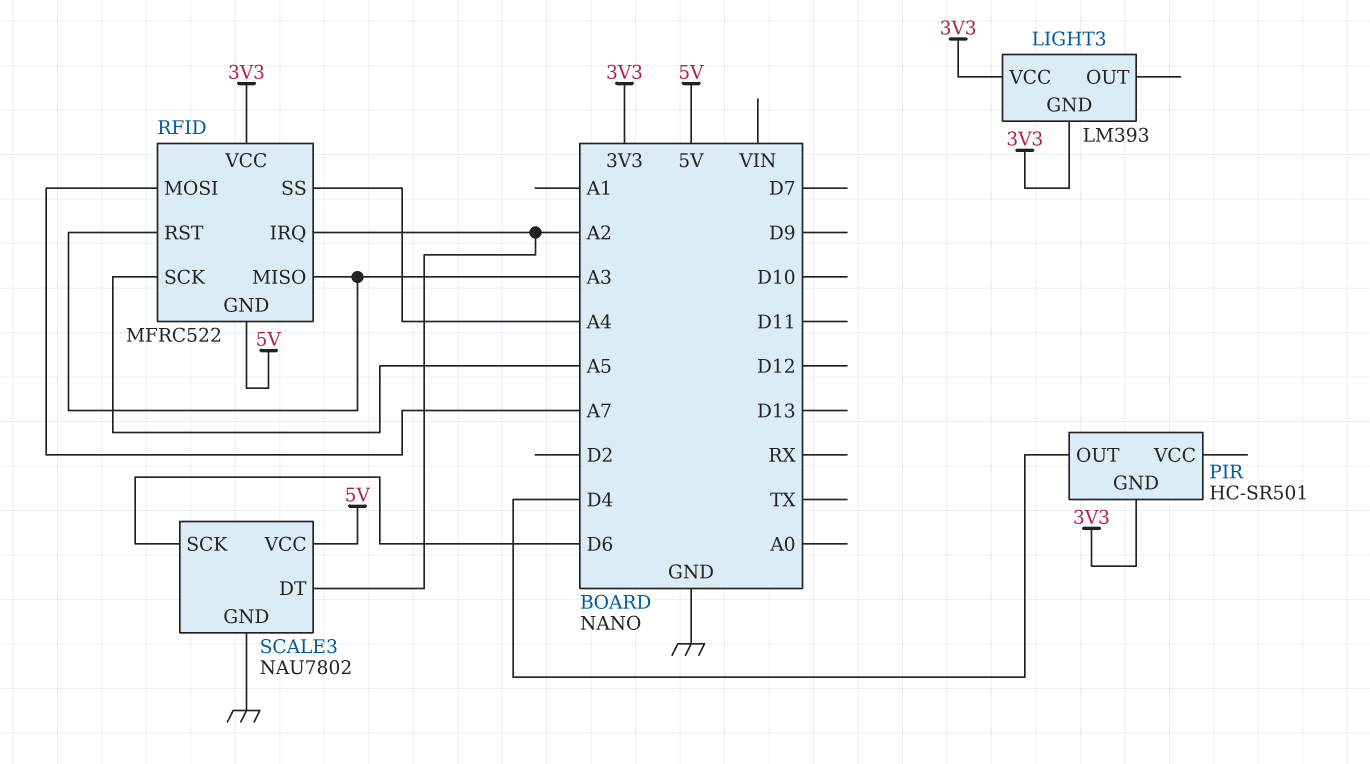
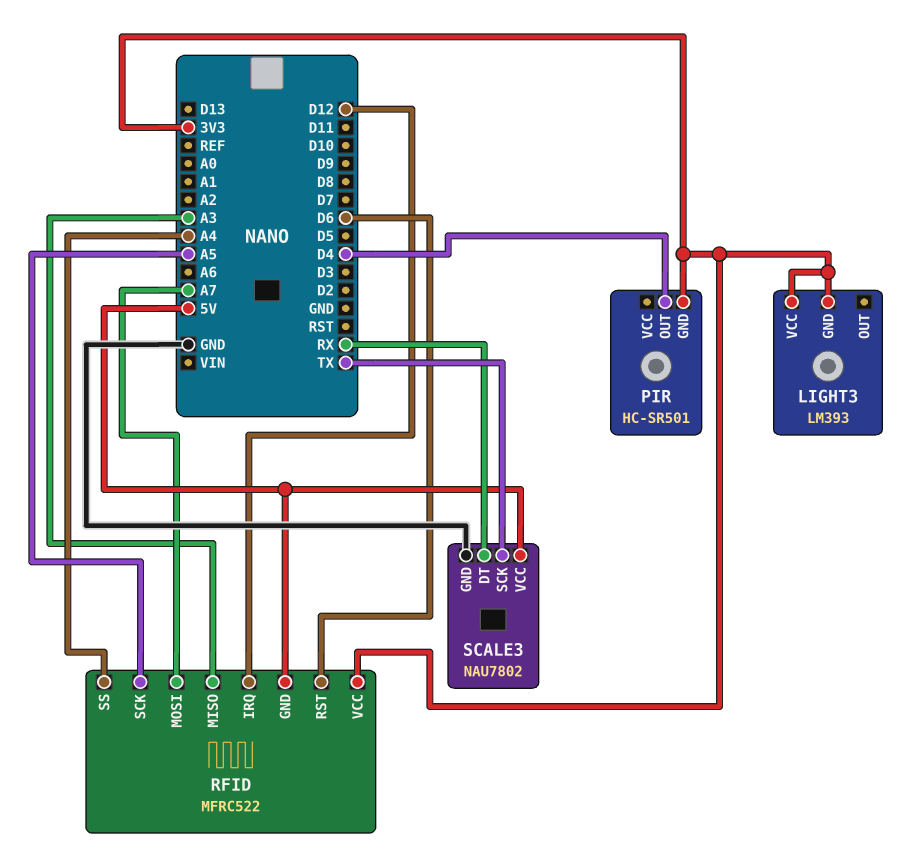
RFID pin IRQ: A2 -> D12
RFID pin RST: A3 -> D6
SCALE3 pin DT: A2 -> RX
SCALE3 pin SCK: D6 -> TX

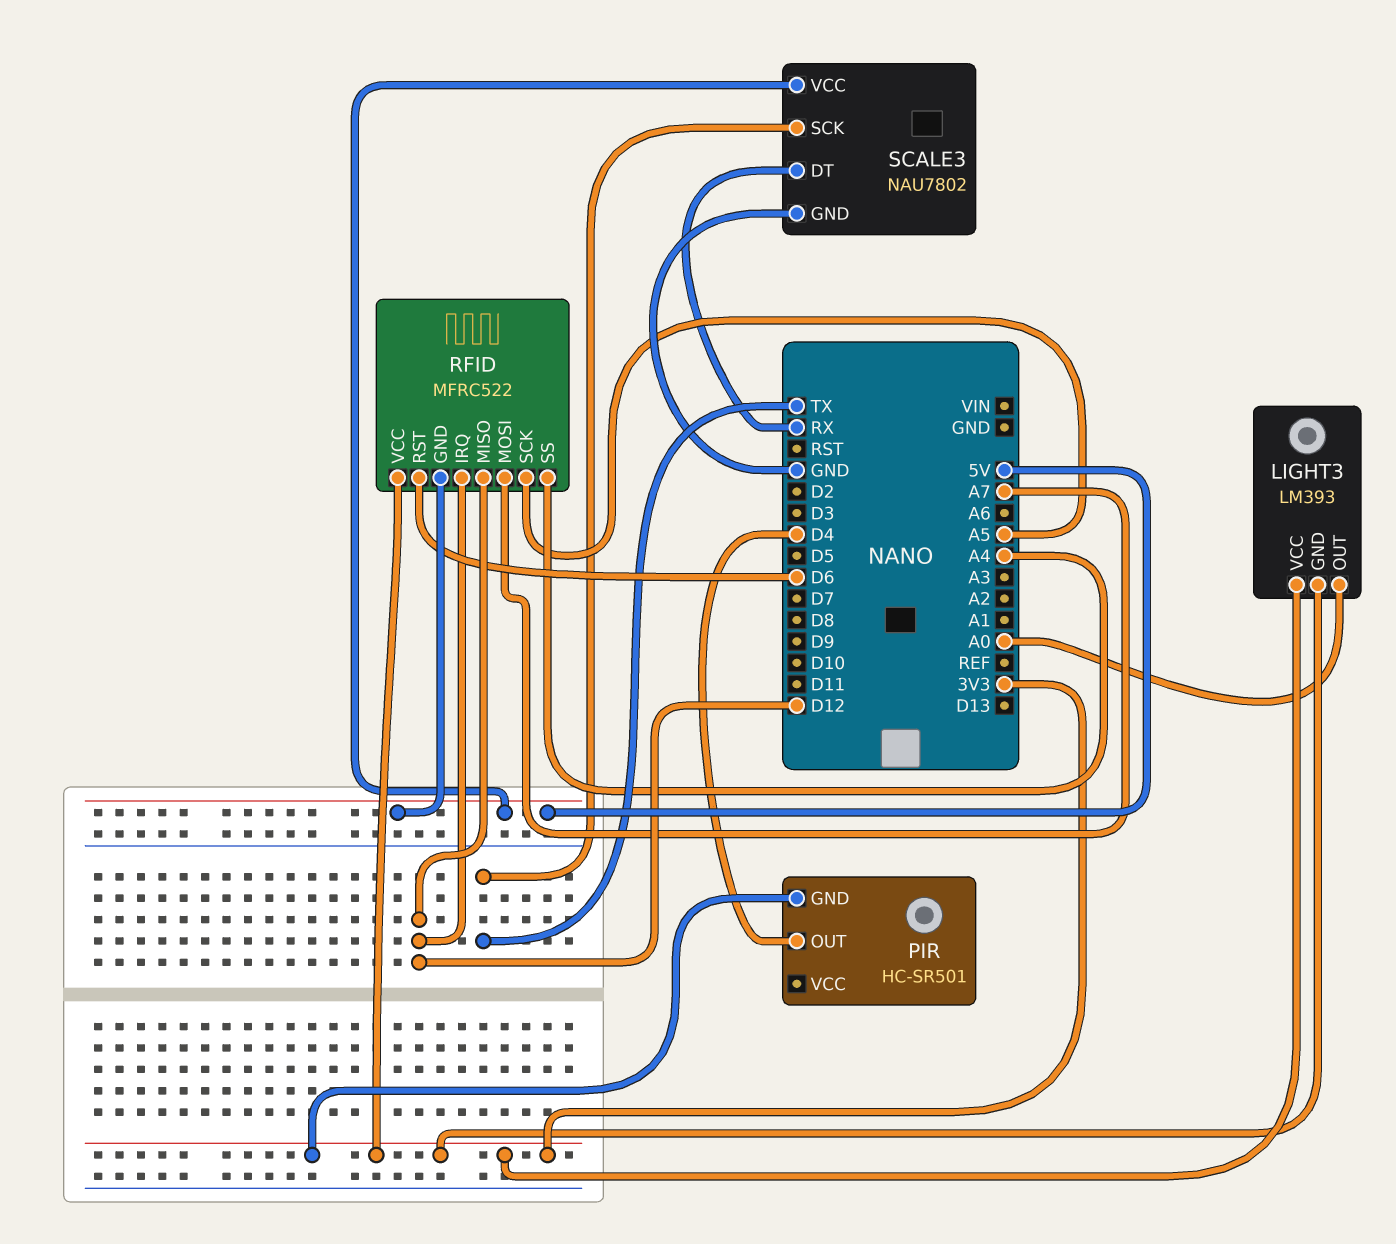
LIGHT3 pin OUT: none -> A0
RFID pin MISO: A3 -> D12

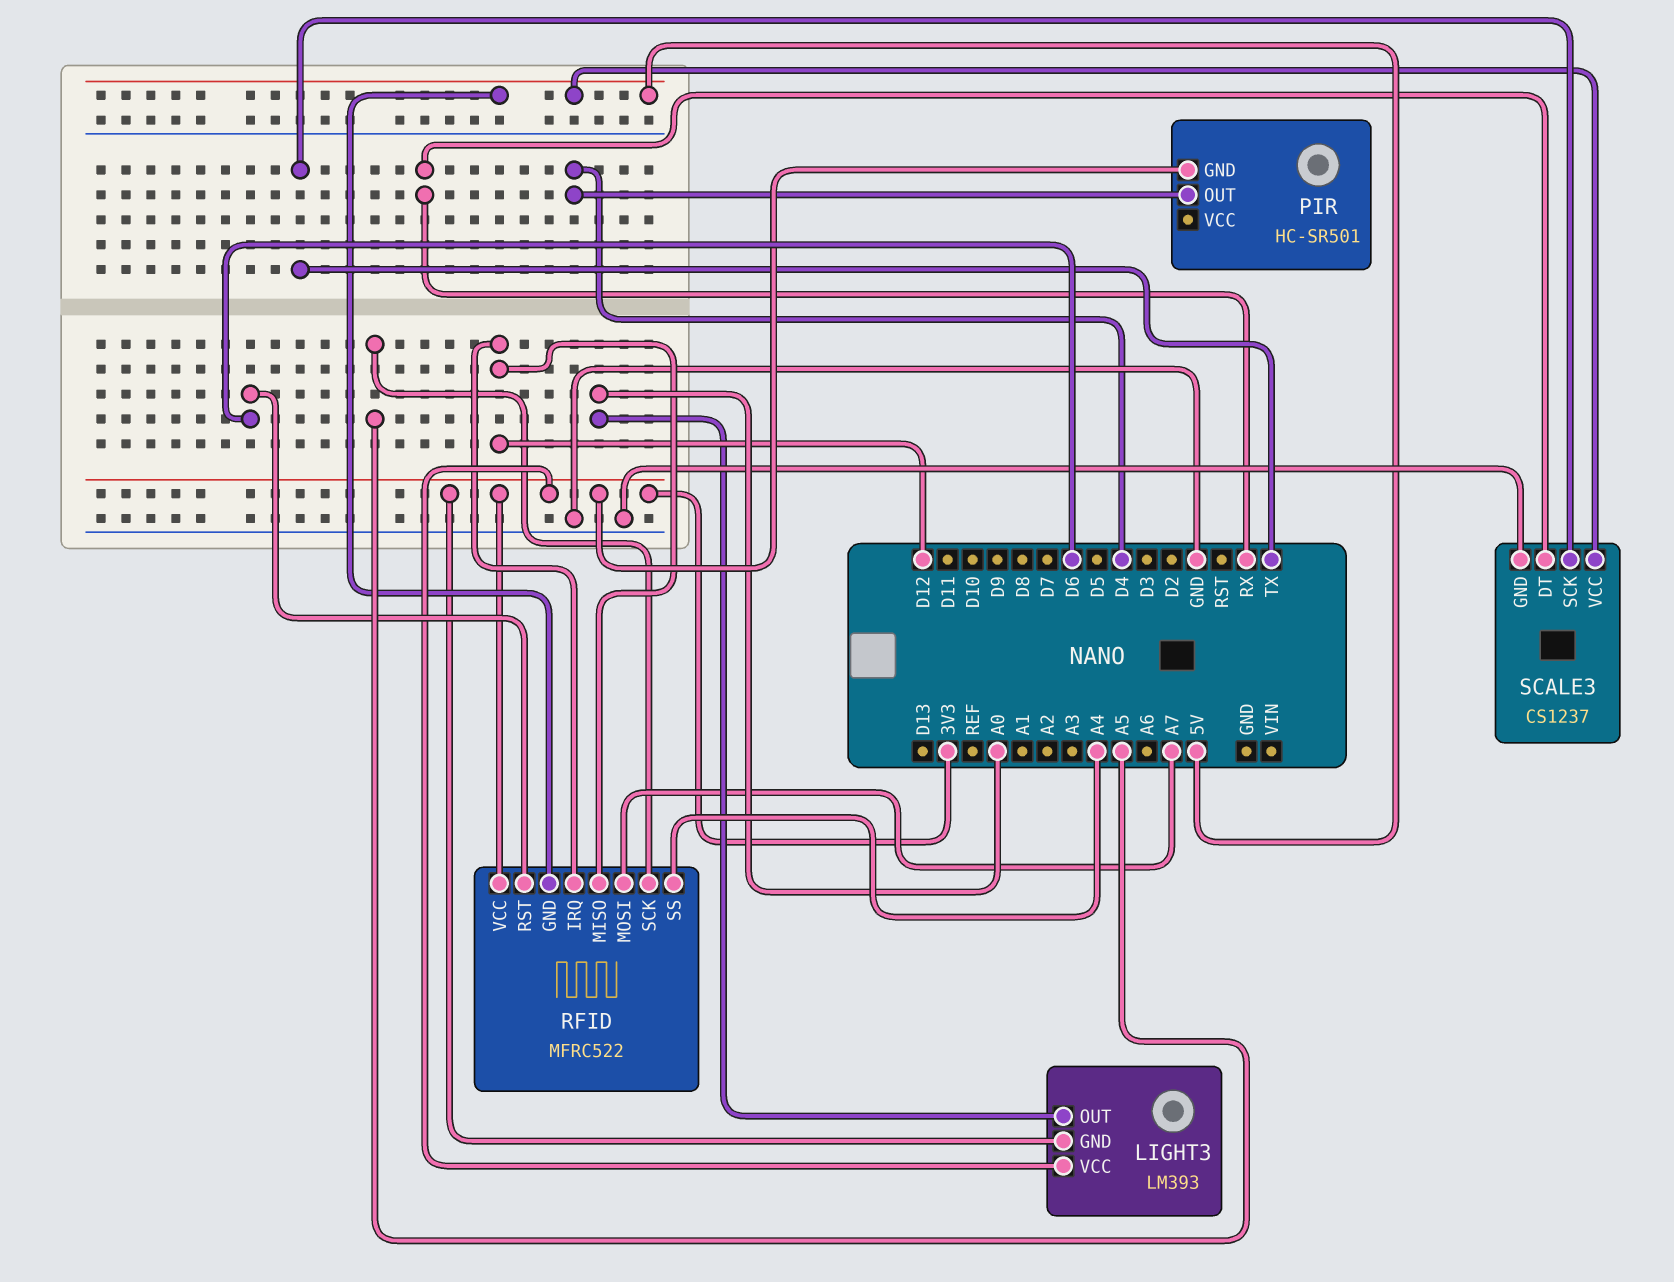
SCALE3: NAU7802 -> CS1237

